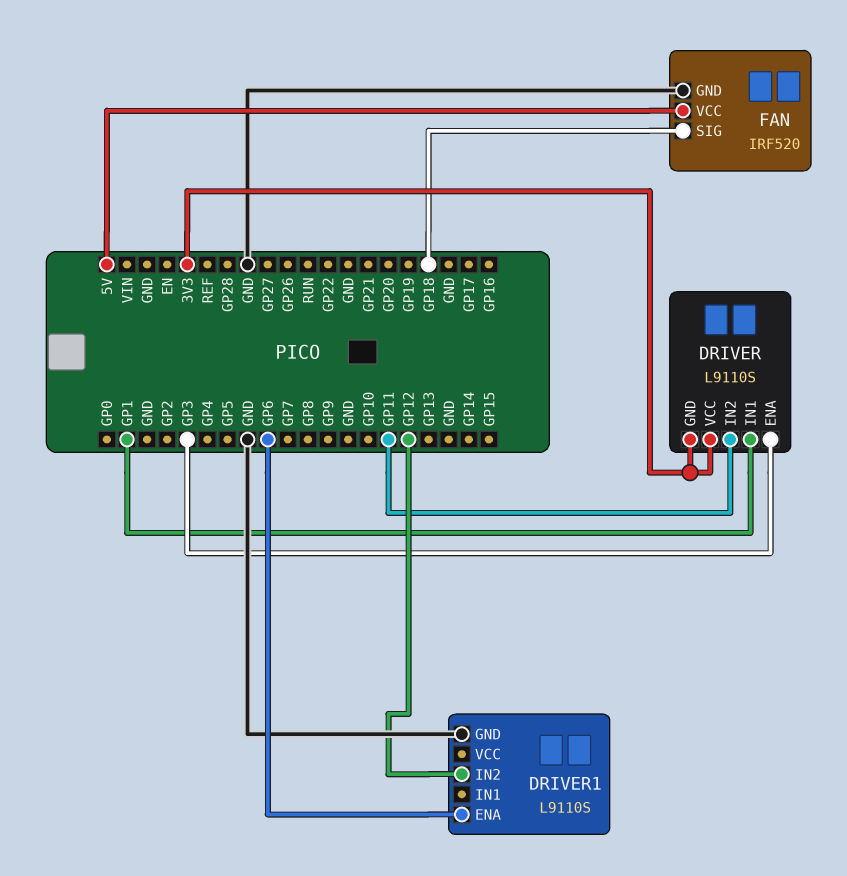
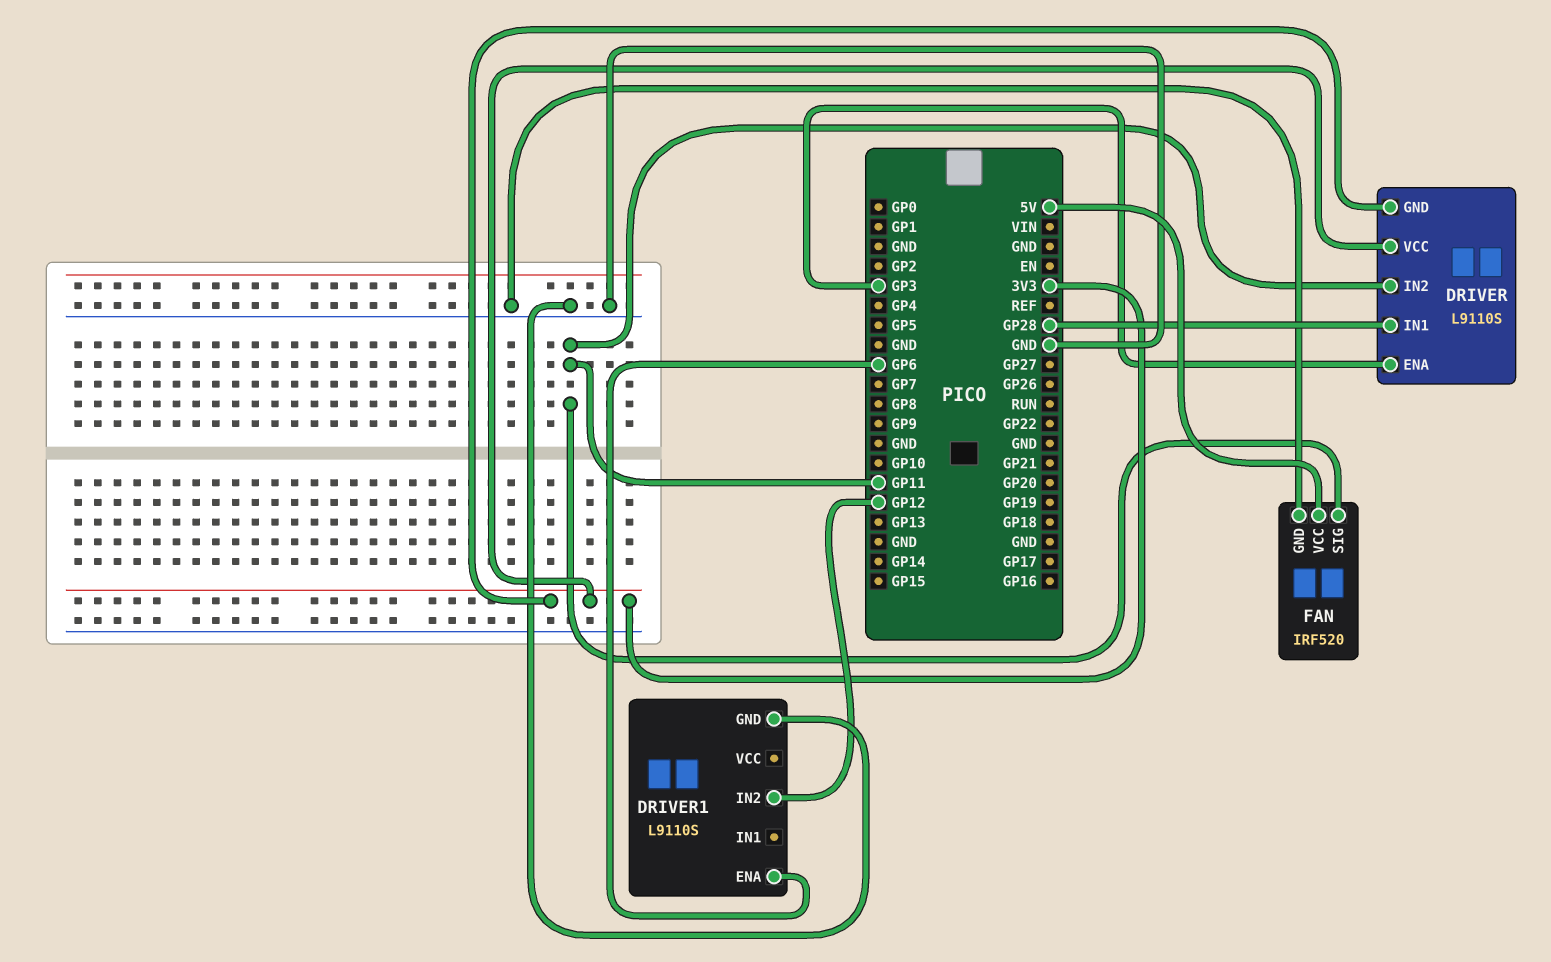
DRIVER pin IN1: GP1 -> GP28
FAN pin SIG: GP18 -> GP11

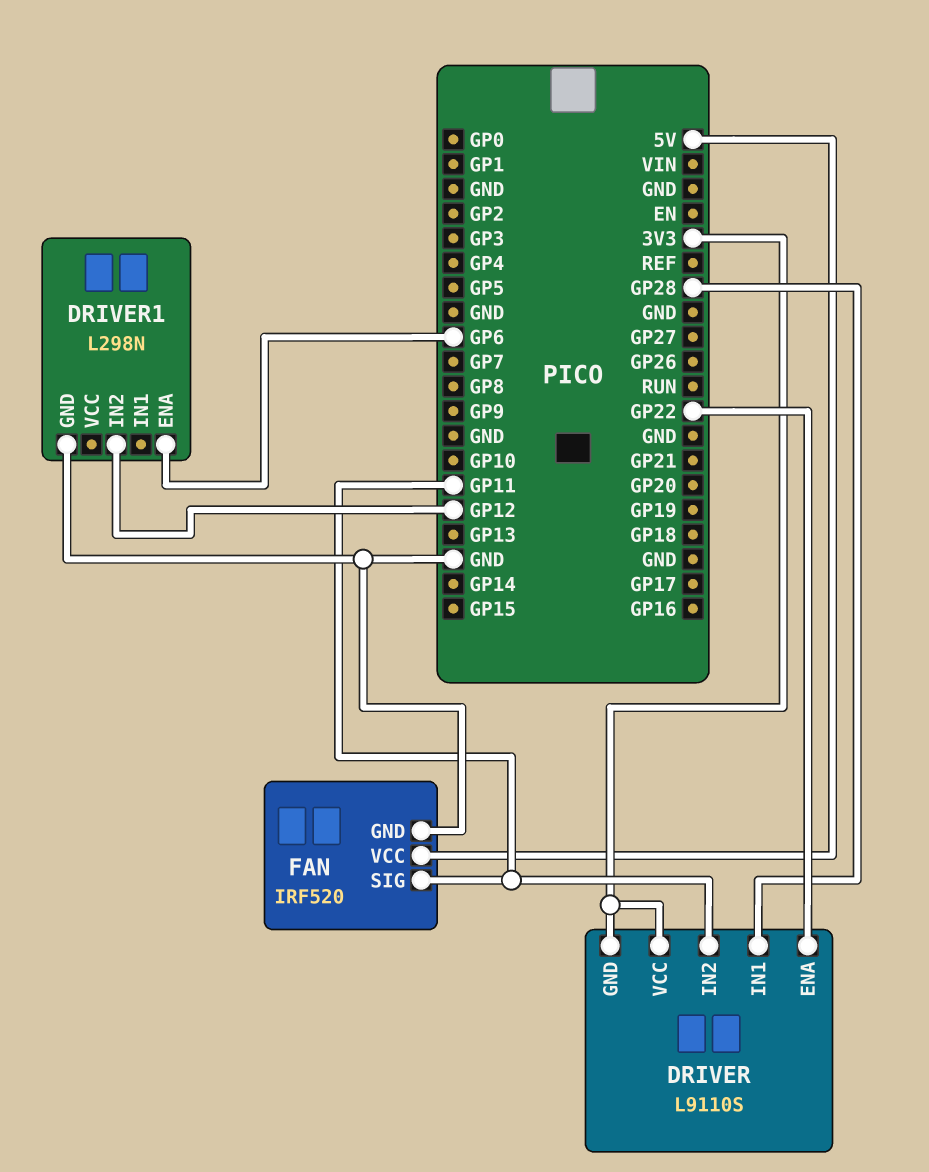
DRIVER pin ENA: GP3 -> GP22
DRIVER1: L9110S -> L298N

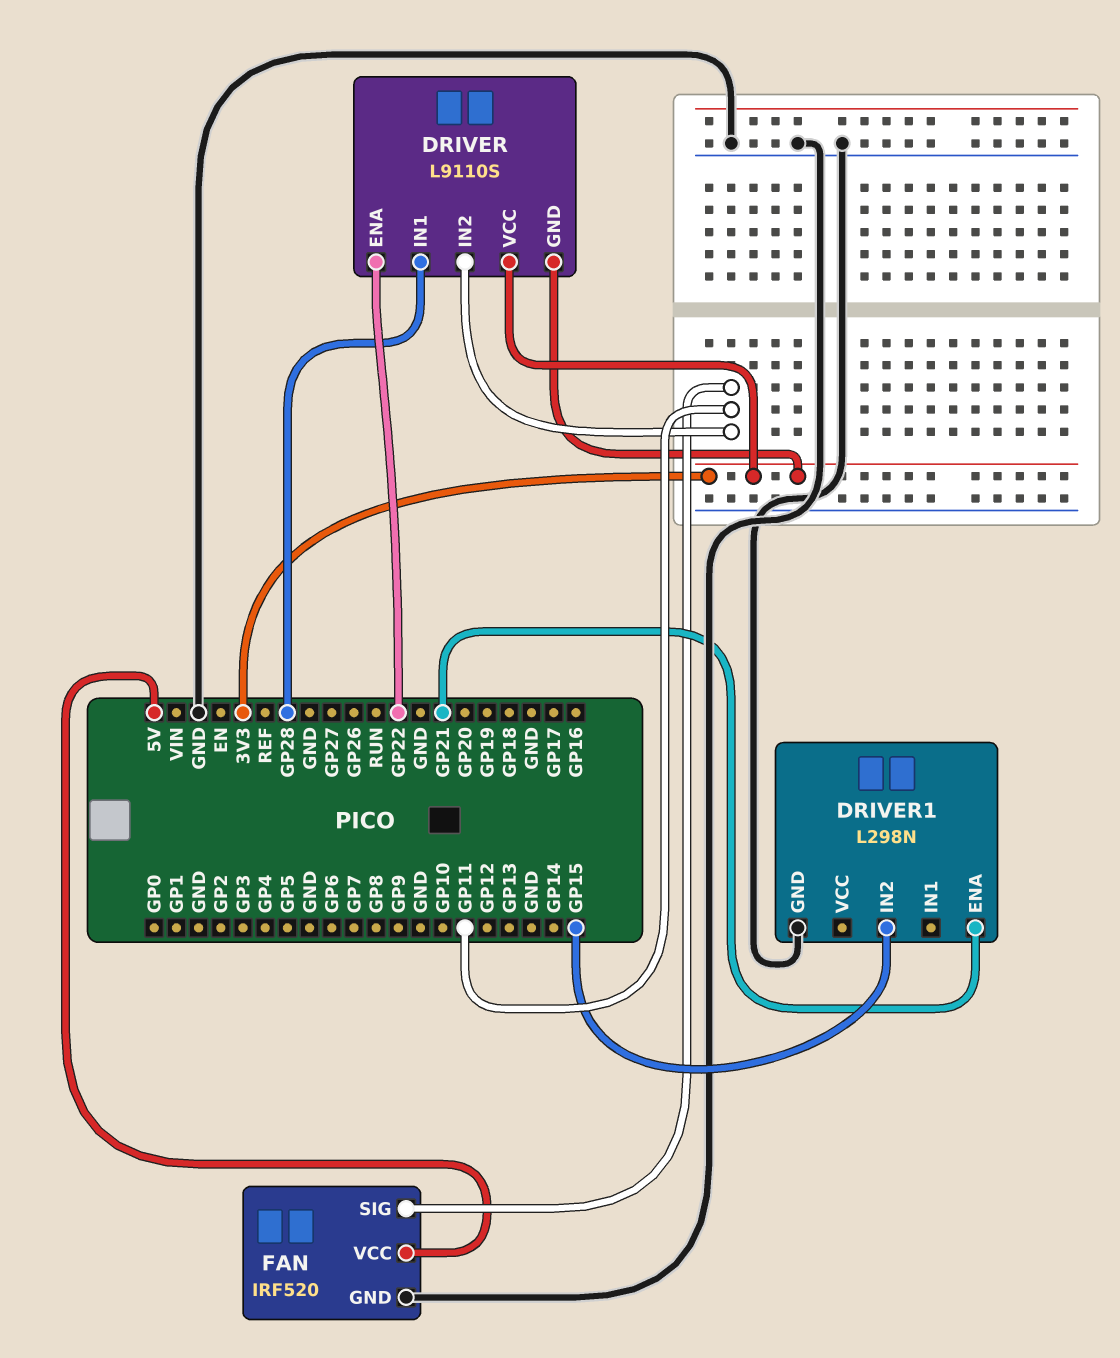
DRIVER1 pin ENA: GP6 -> GP21
DRIVER1 pin IN2: GP12 -> GP15

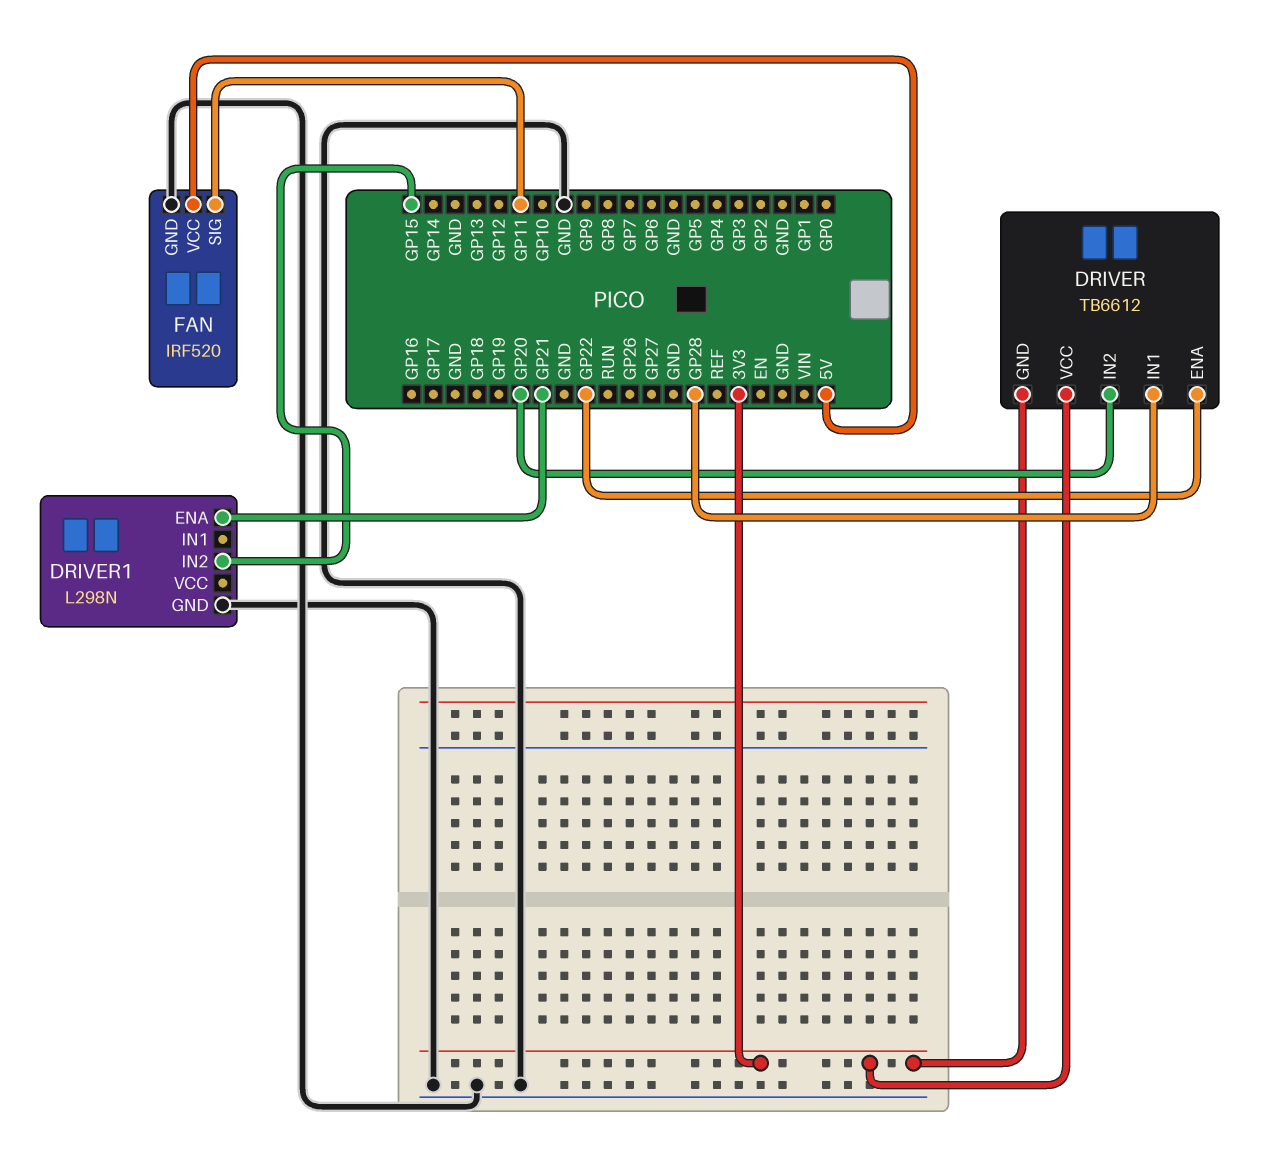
DRIVER: L9110S -> TB6612
DRIVER pin IN2: GP11 -> GP20

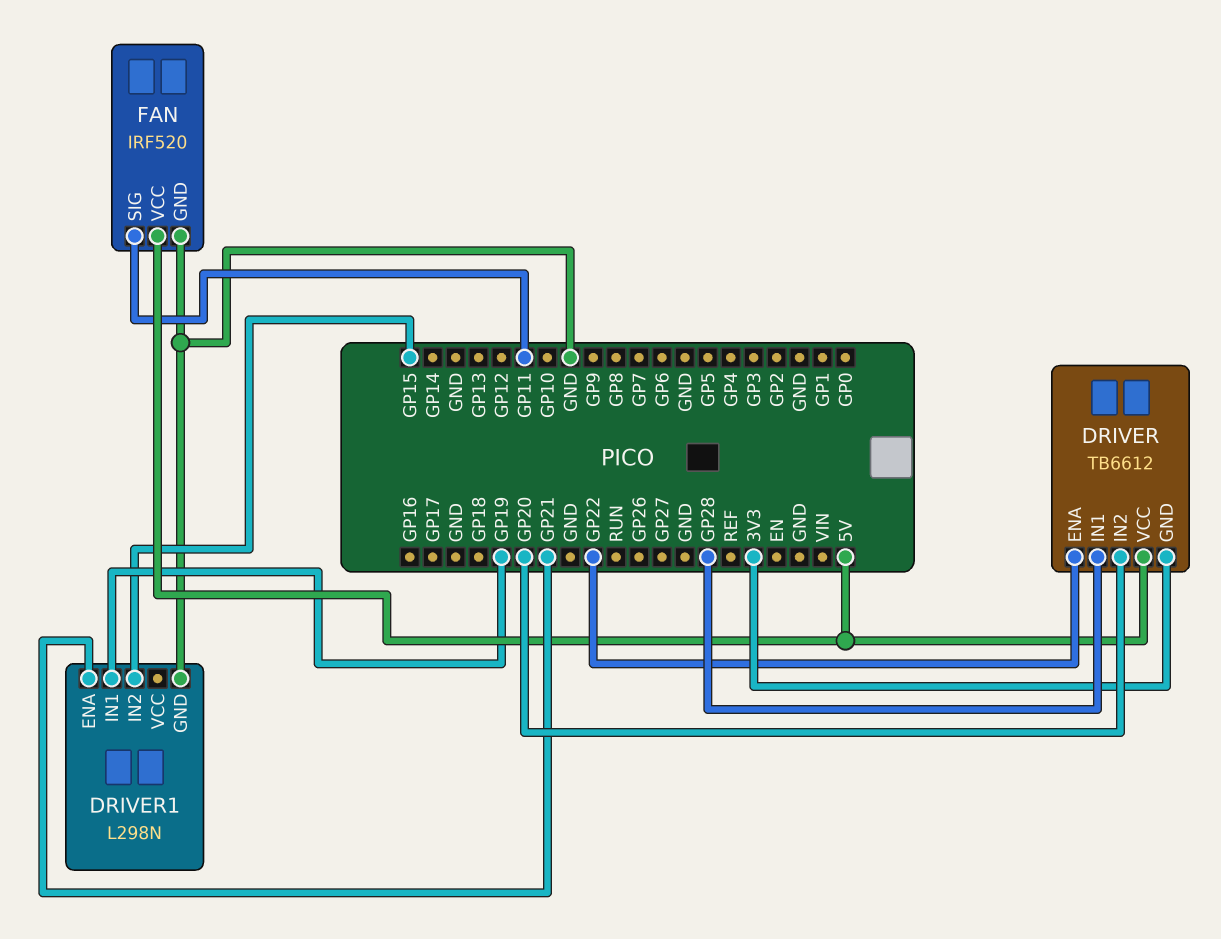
DRIVER pin VCC: 3V3 -> 5V
DRIVER1 pin IN1: none -> GP19

